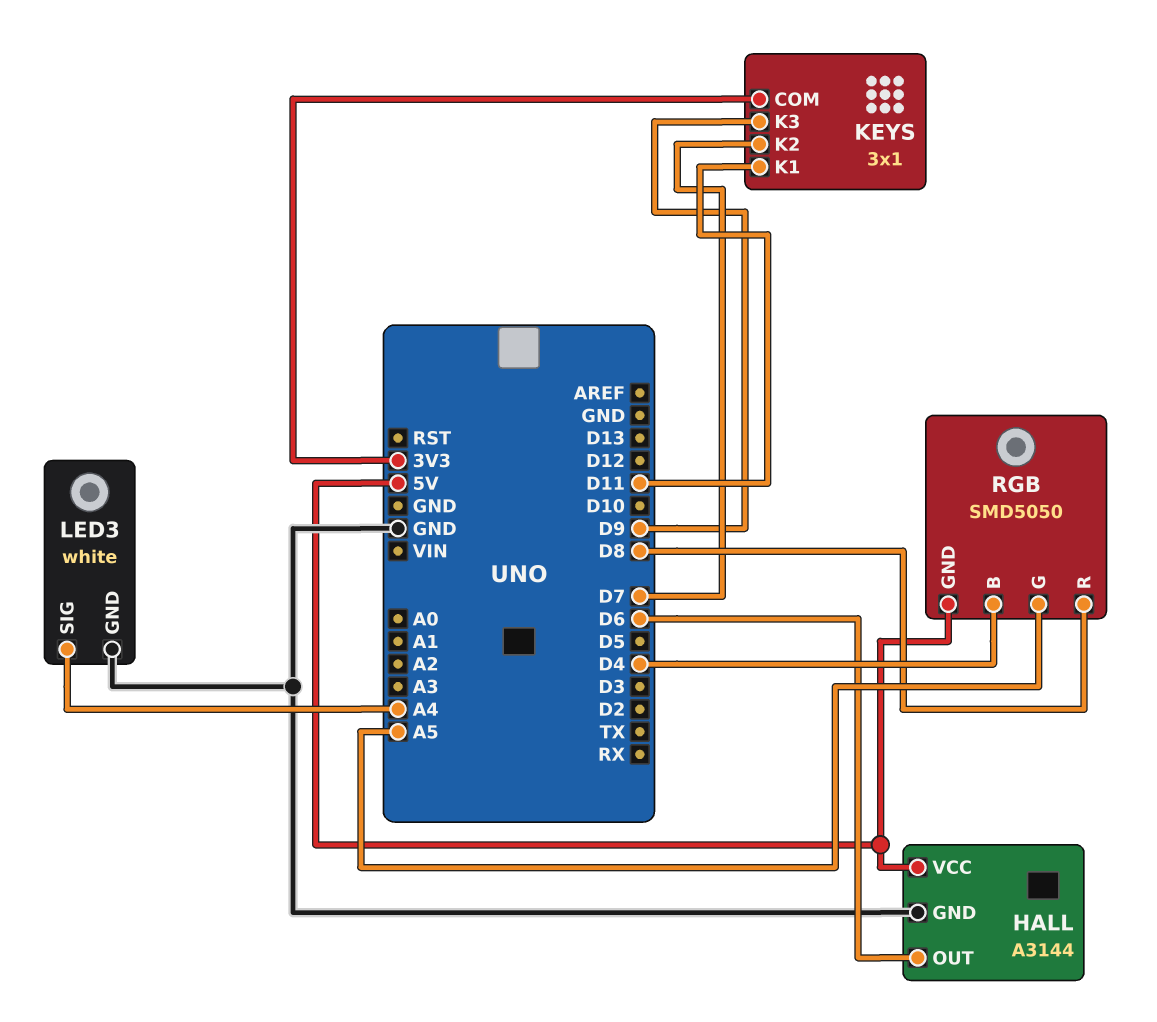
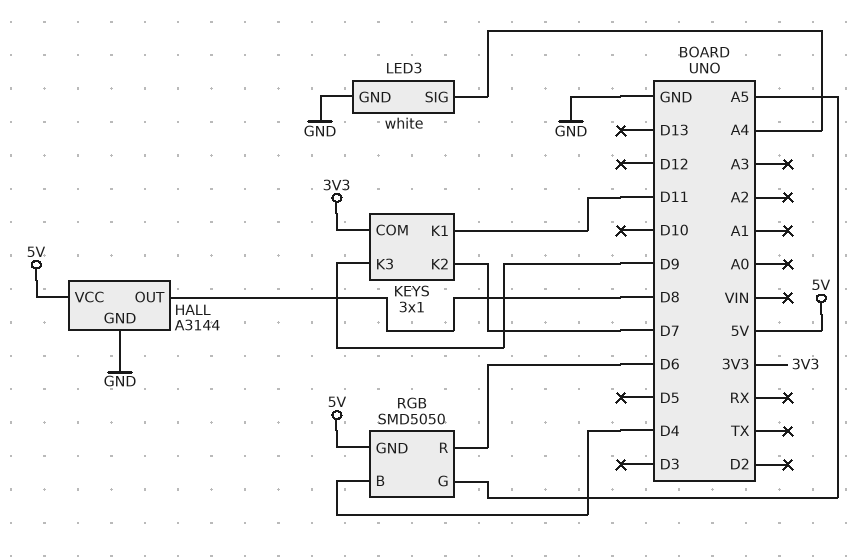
HALL pin OUT: D6 -> D8
RGB pin R: D8 -> D6

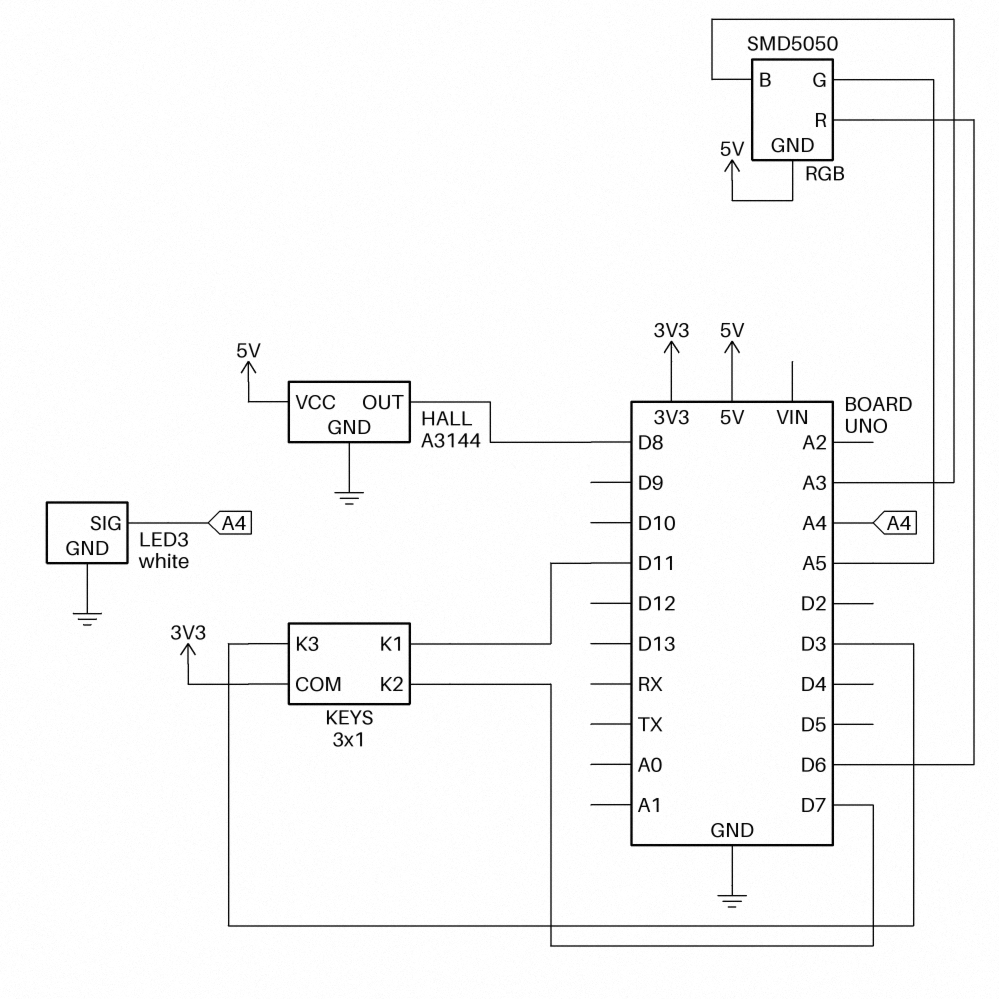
KEYS pin K3: D9 -> D3
RGB pin B: D4 -> A3

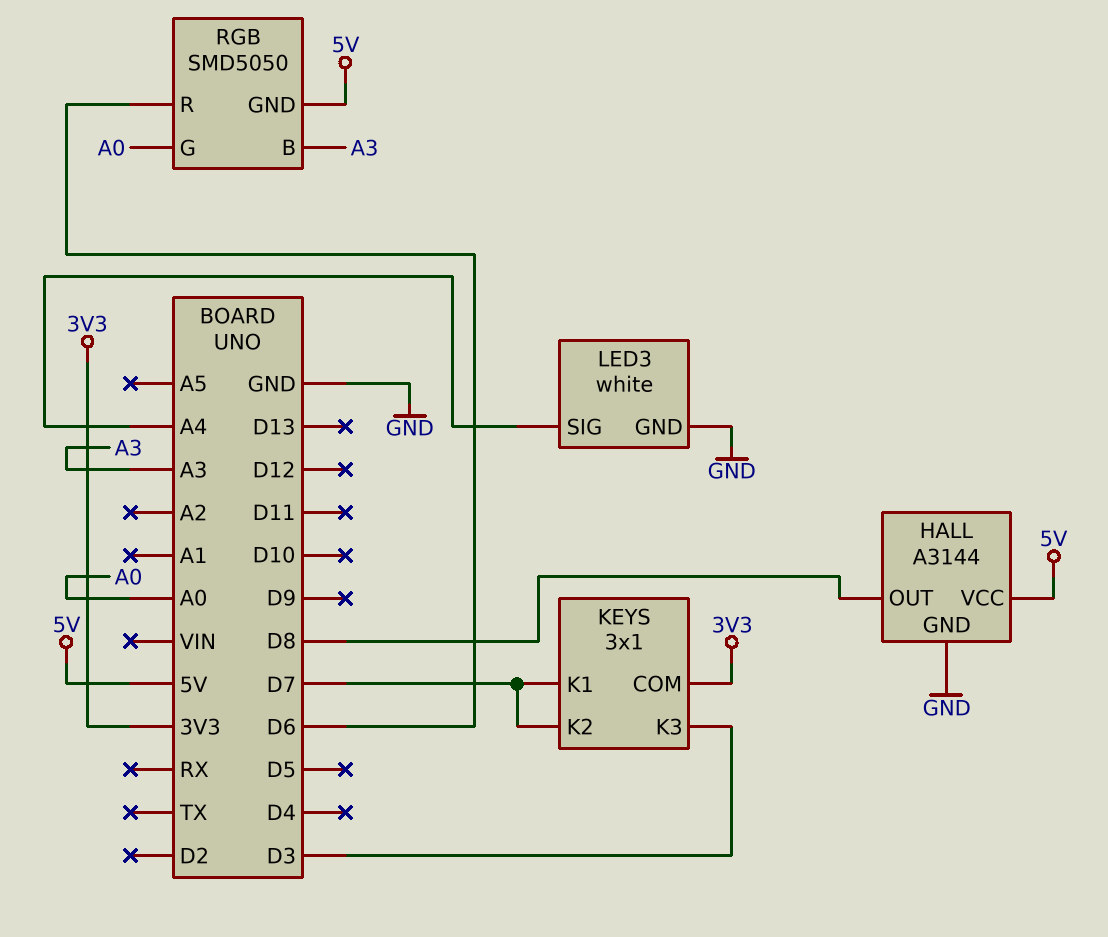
KEYS pin K1: D11 -> D7
RGB pin G: A5 -> A0

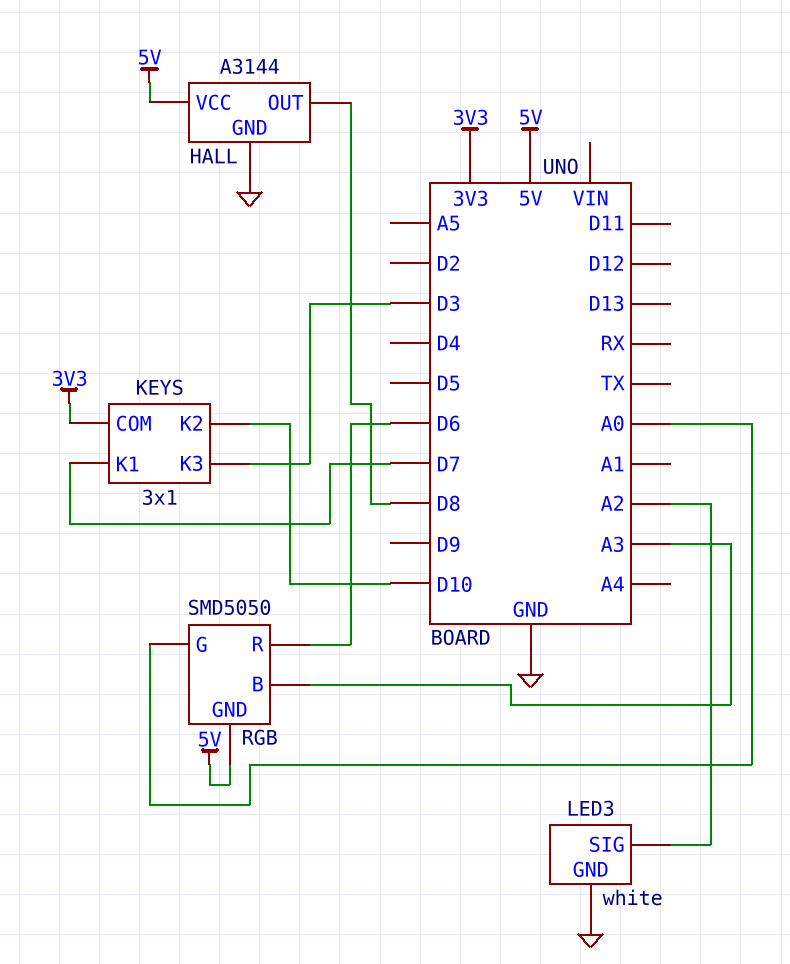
KEYS pin K2: D7 -> D10
LED3 pin SIG: A4 -> A2

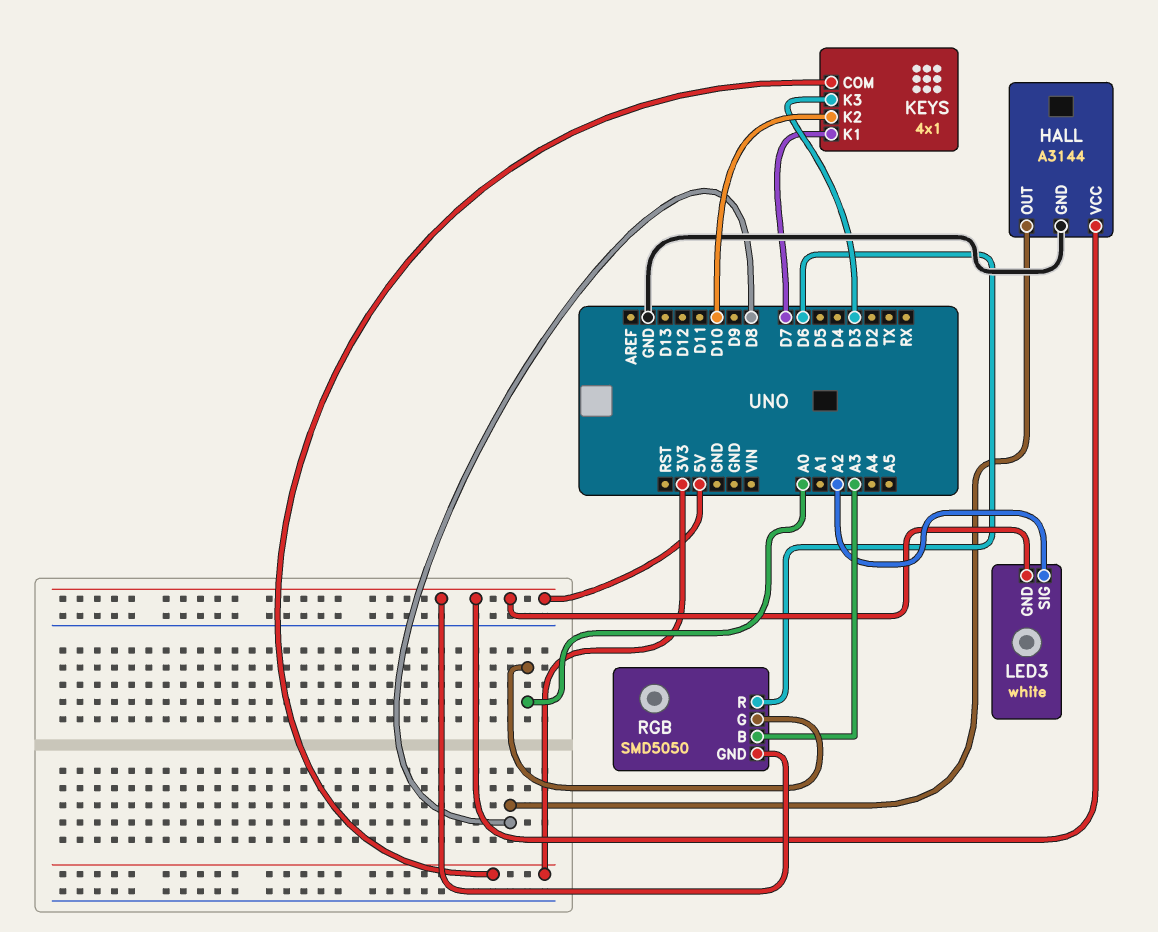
KEYS: 3x1 -> 4x1
LED3 pin GND: GND -> 5V

